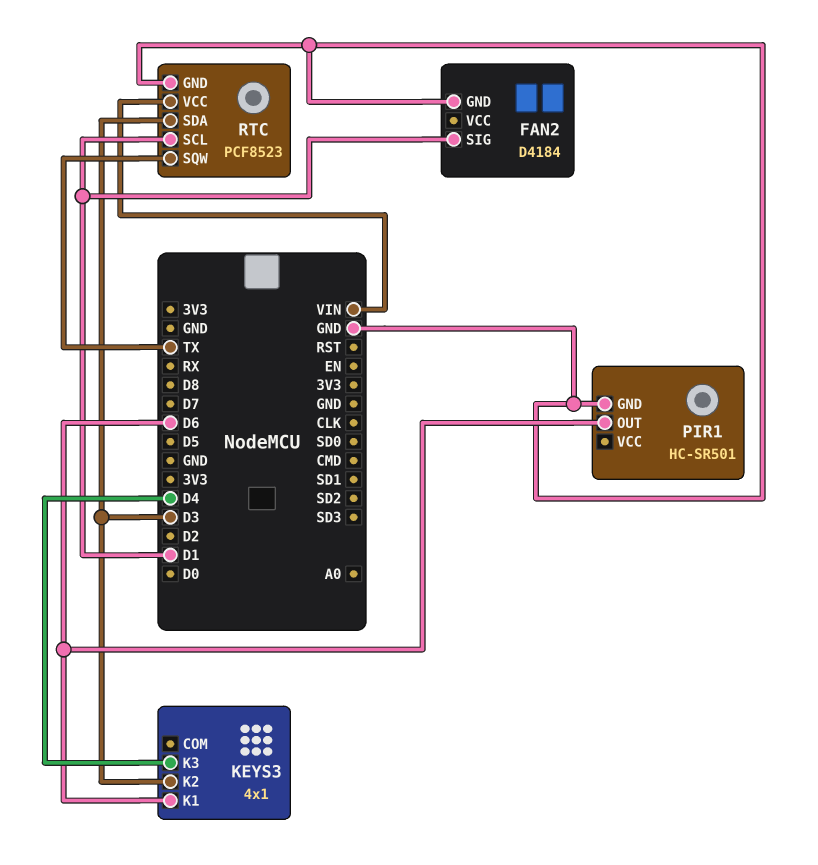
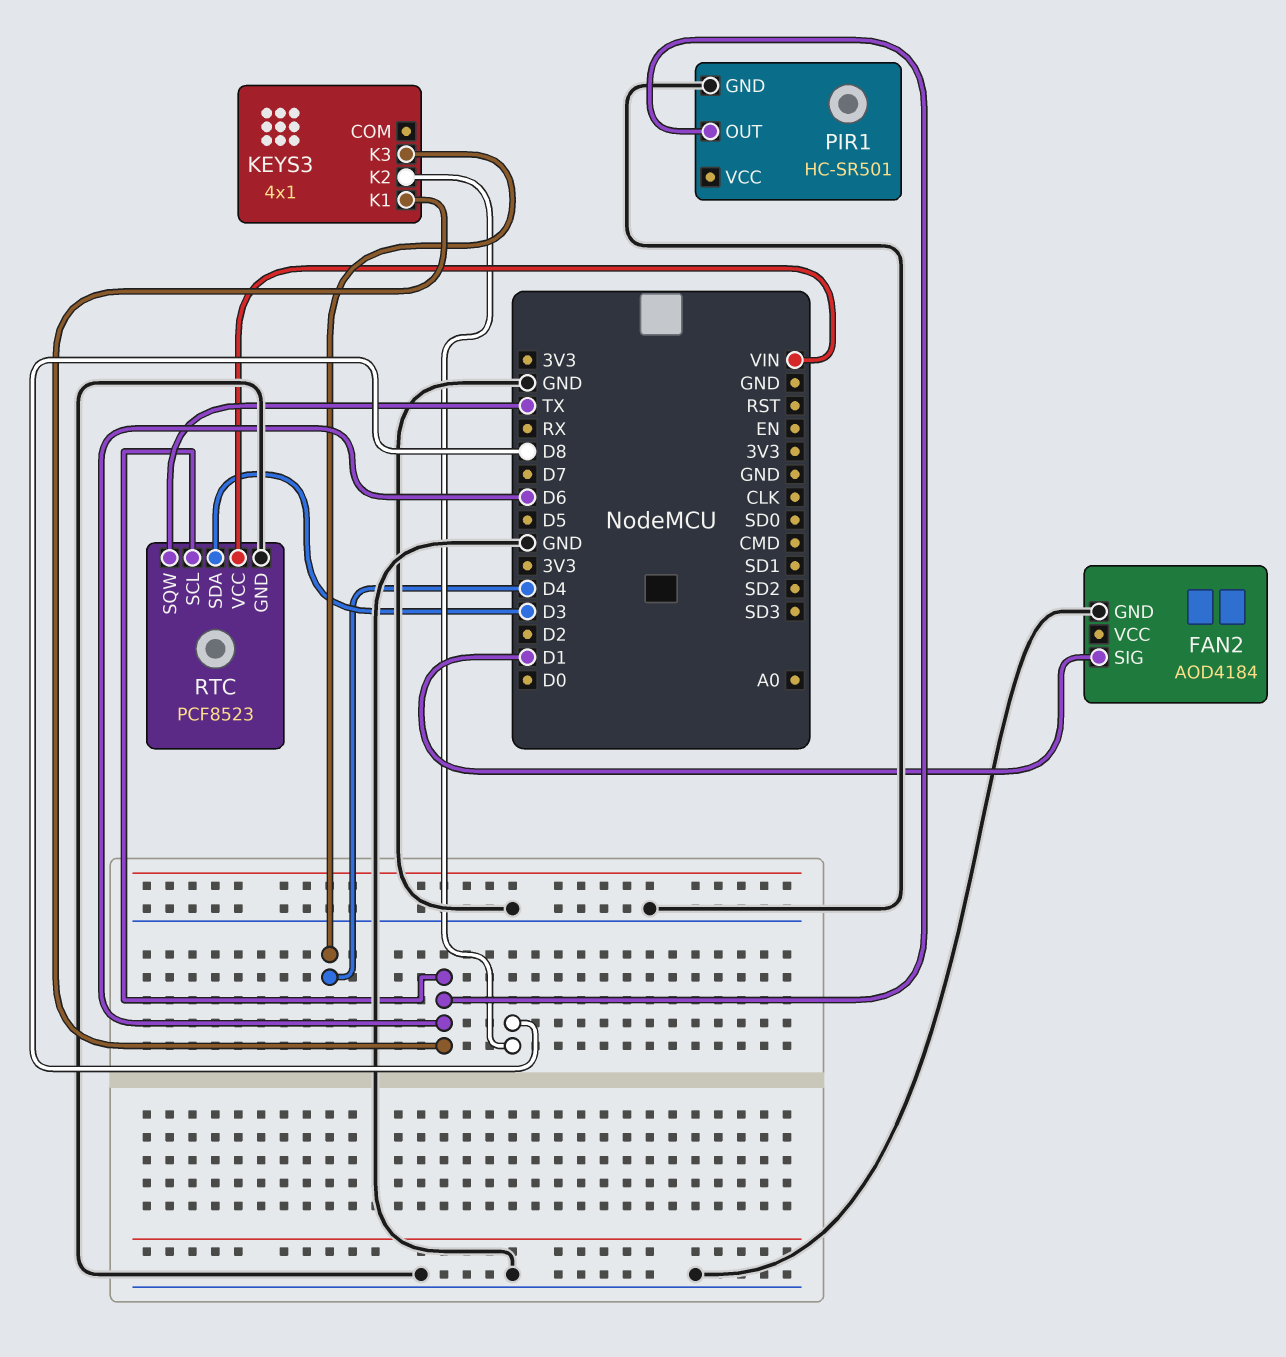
FAN2: D4184 -> AOD4184
KEYS3 pin K2: D3 -> D8
RTC pin SCL: D1 -> D6

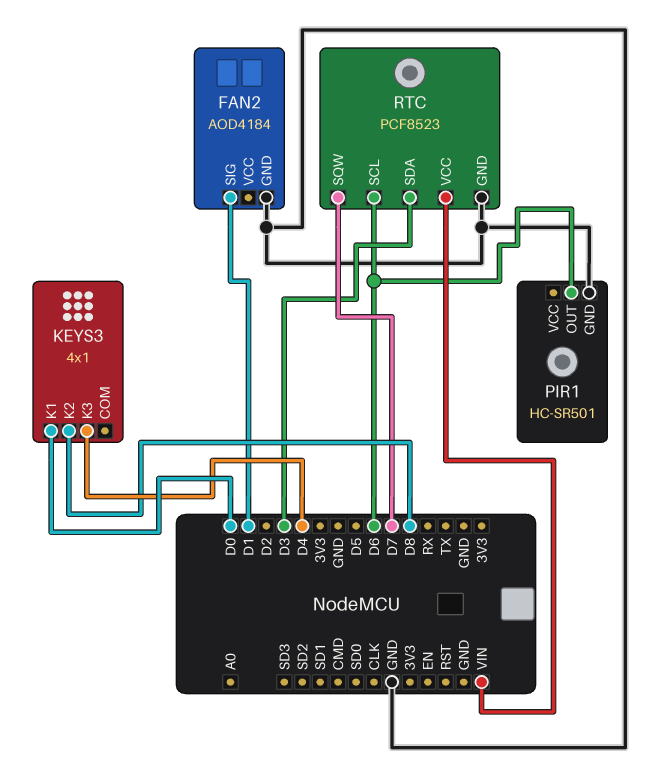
KEYS3 pin K1: D6 -> D0
RTC pin SQW: TX -> D7

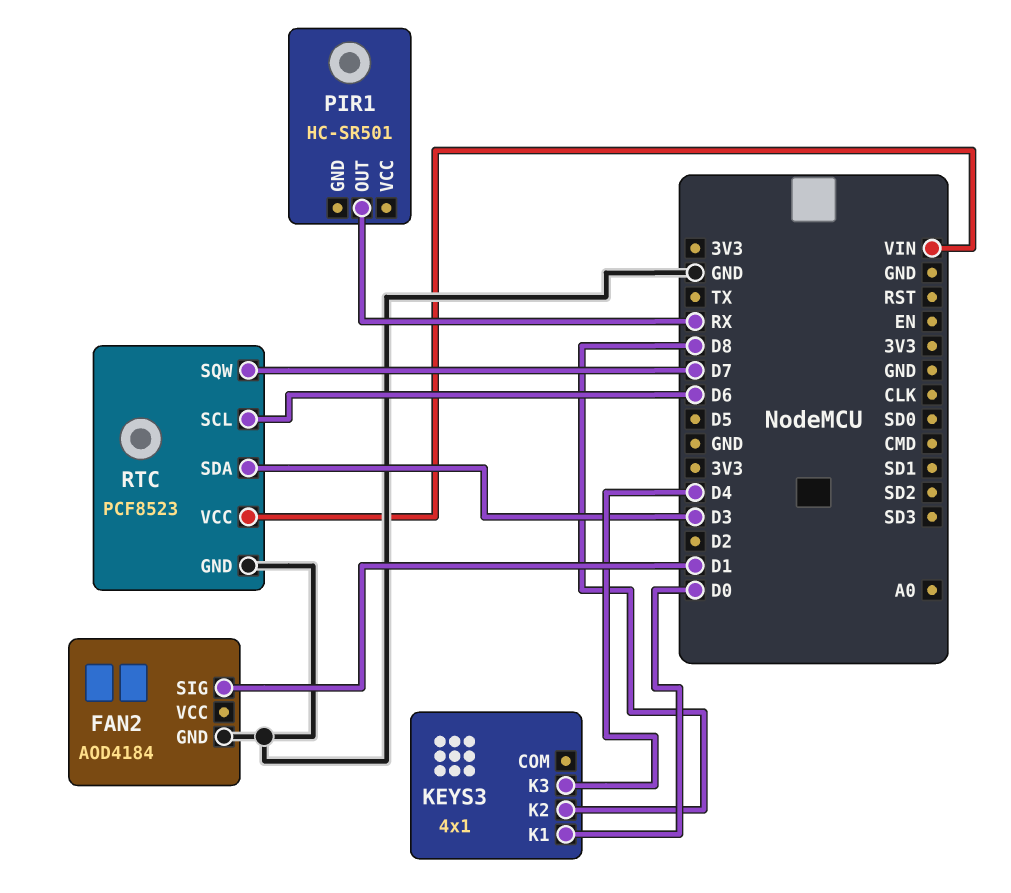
PIR1 pin GND: GND -> none
PIR1 pin OUT: D6 -> RX

